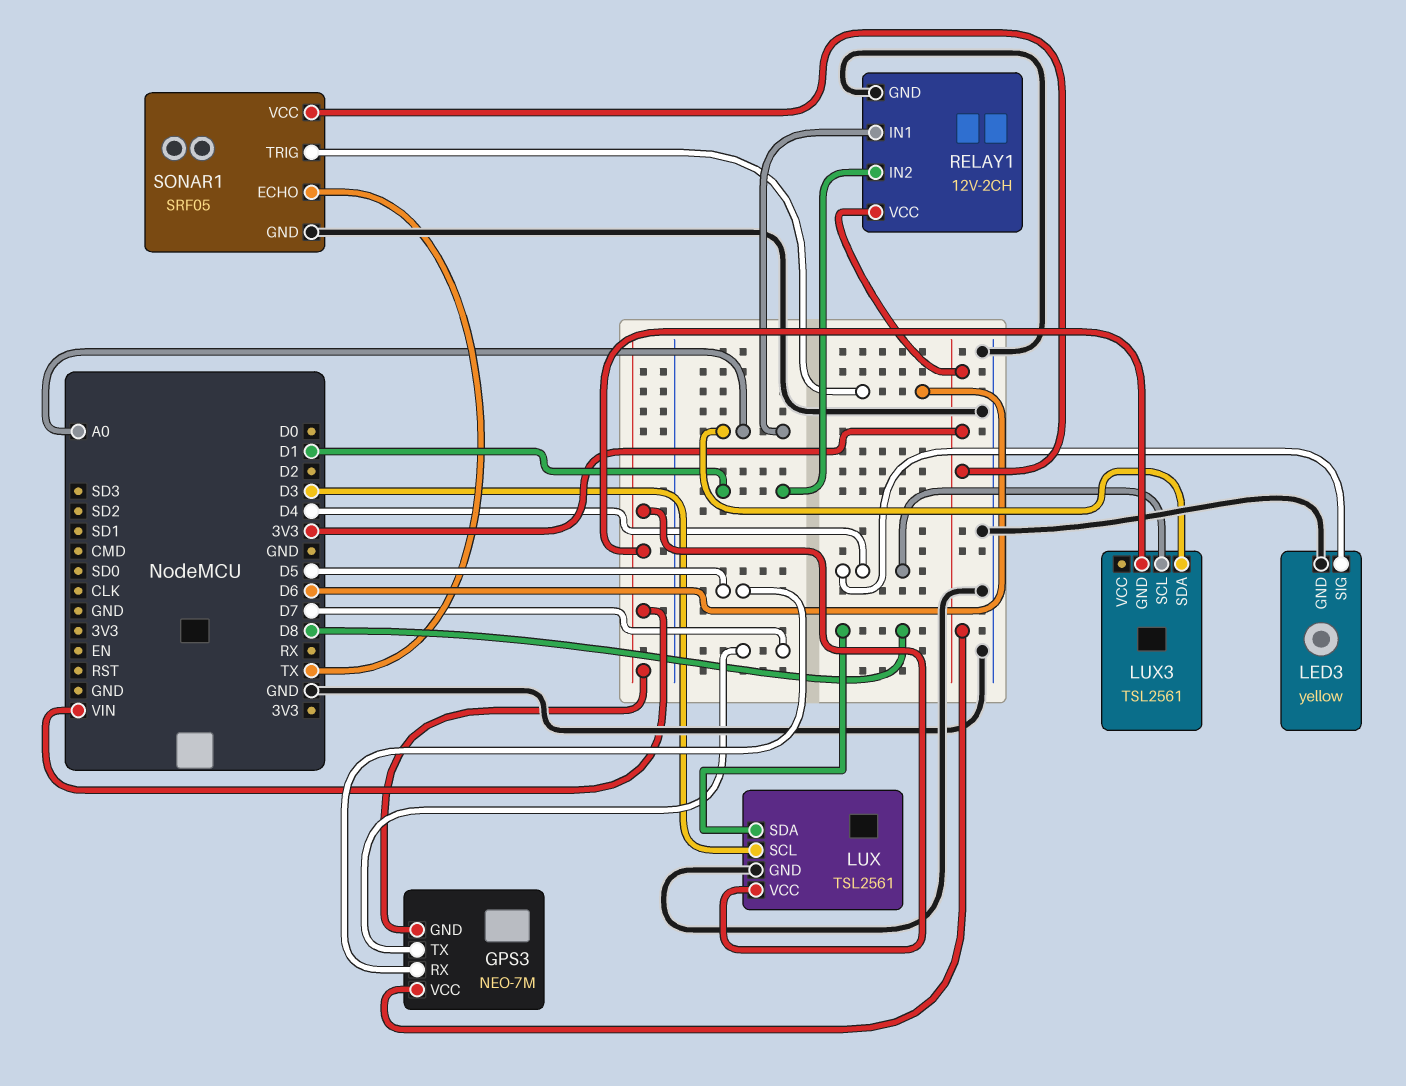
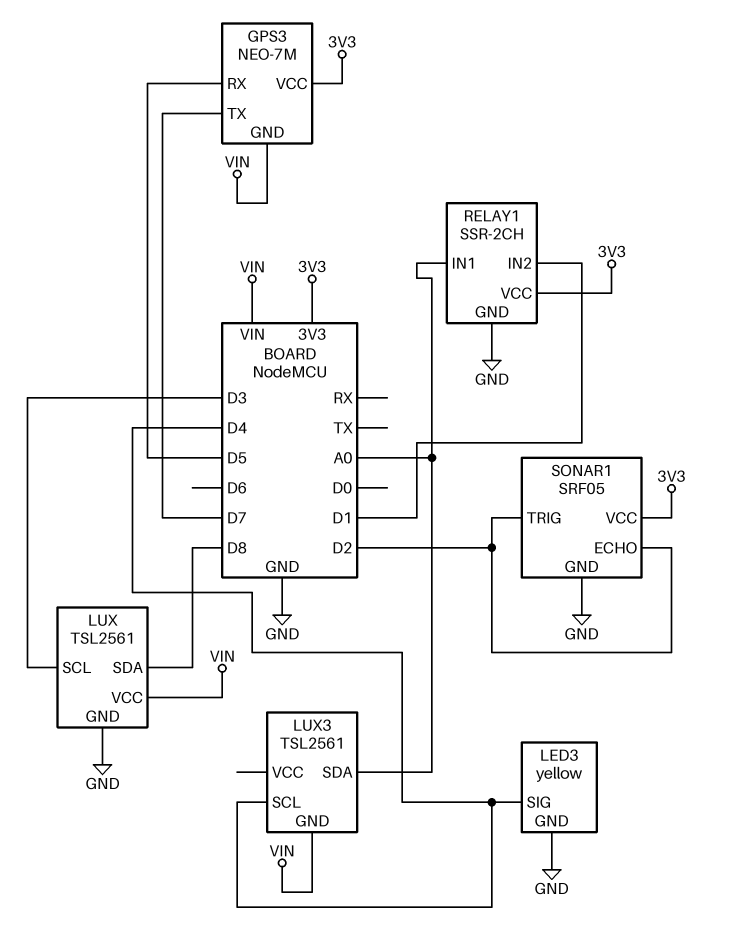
RELAY1: 12V-2CH -> SSR-2CH
SONAR1 pin ECHO: TX -> D2
SONAR1 pin TRIG: D6 -> D2

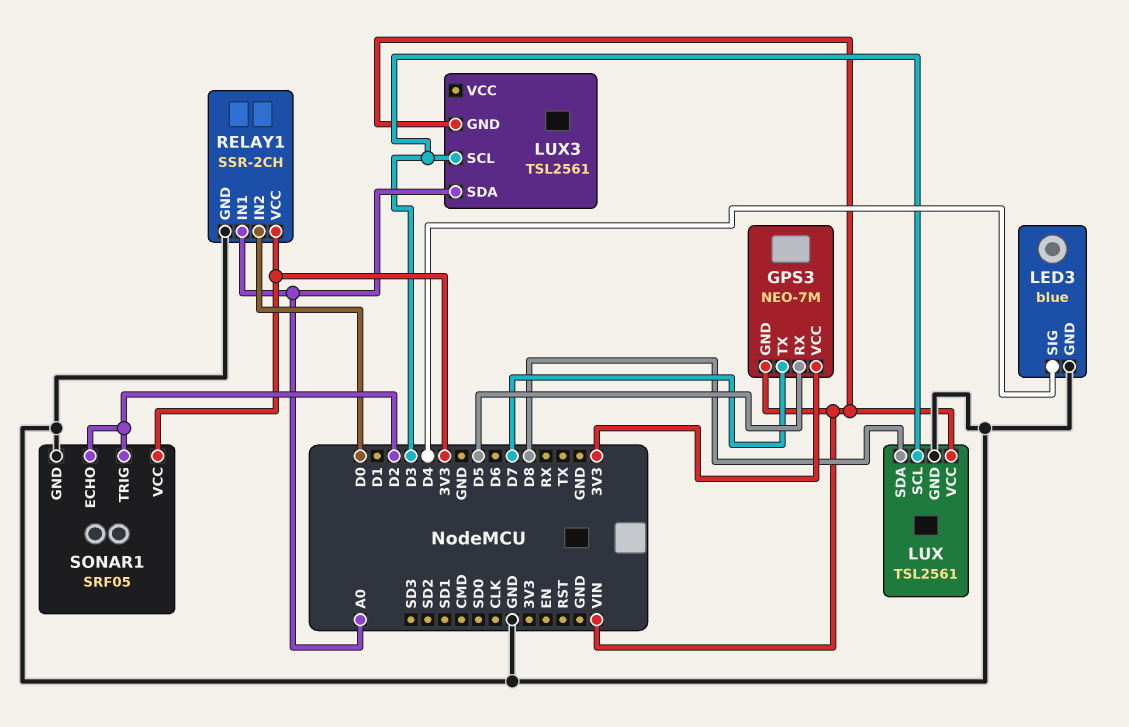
LED3: yellow -> blue
LUX3 pin SCL: D4 -> D3
RELAY1 pin IN2: D1 -> D0

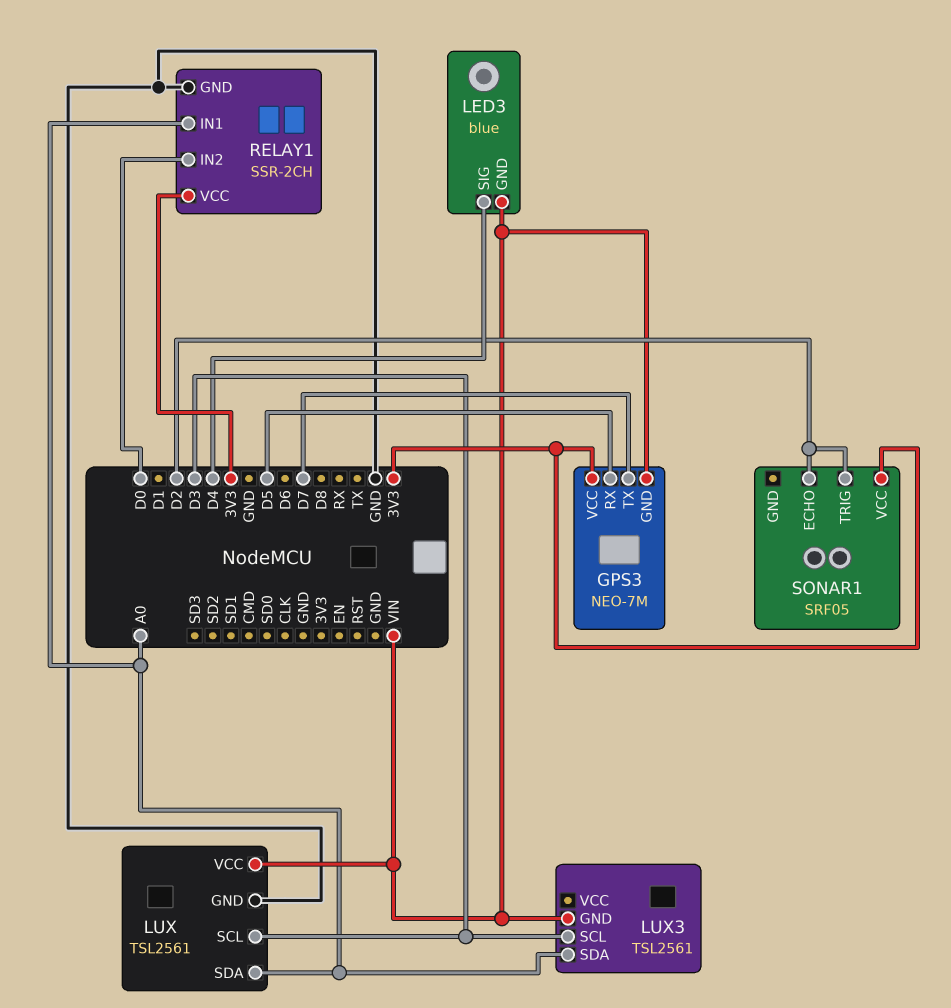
LED3 pin GND: GND -> VIN
LUX pin SDA: D8 -> A0
SONAR1 pin GND: GND -> none

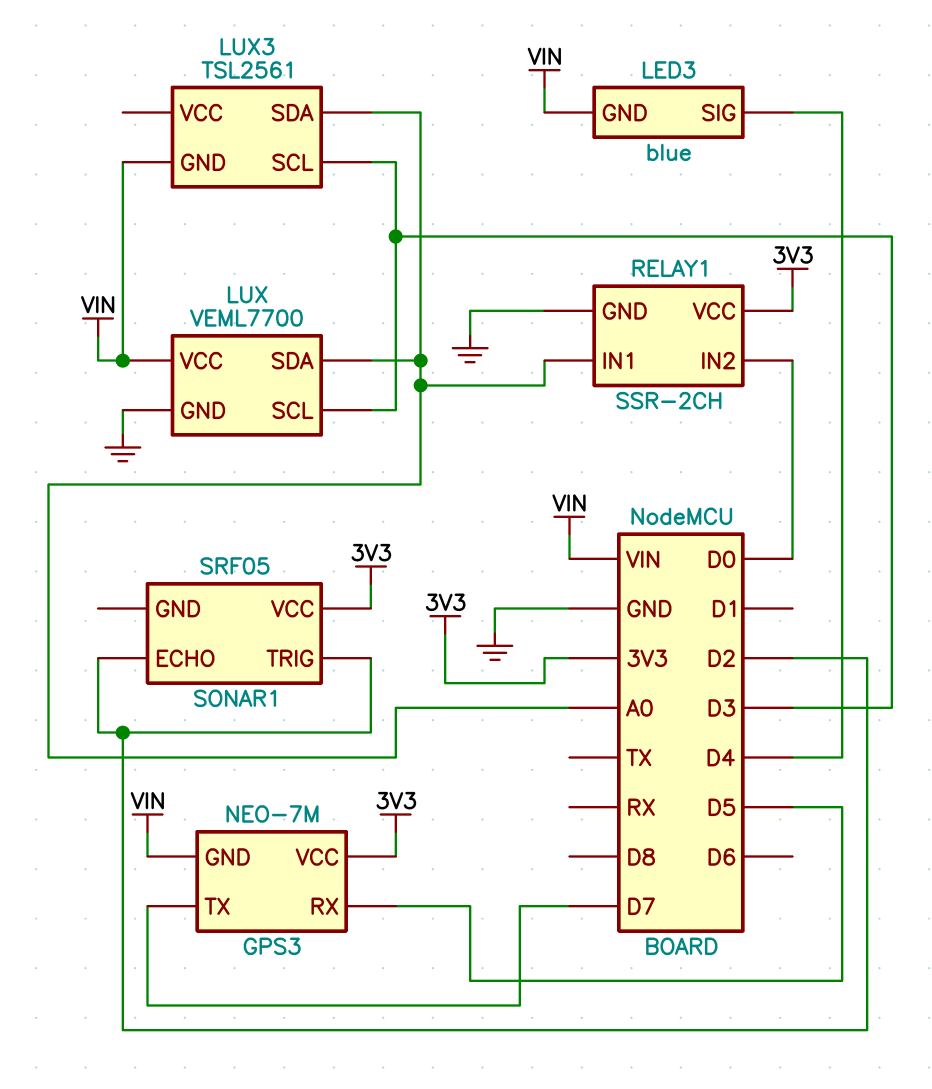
LUX: TSL2561 -> VEML7700

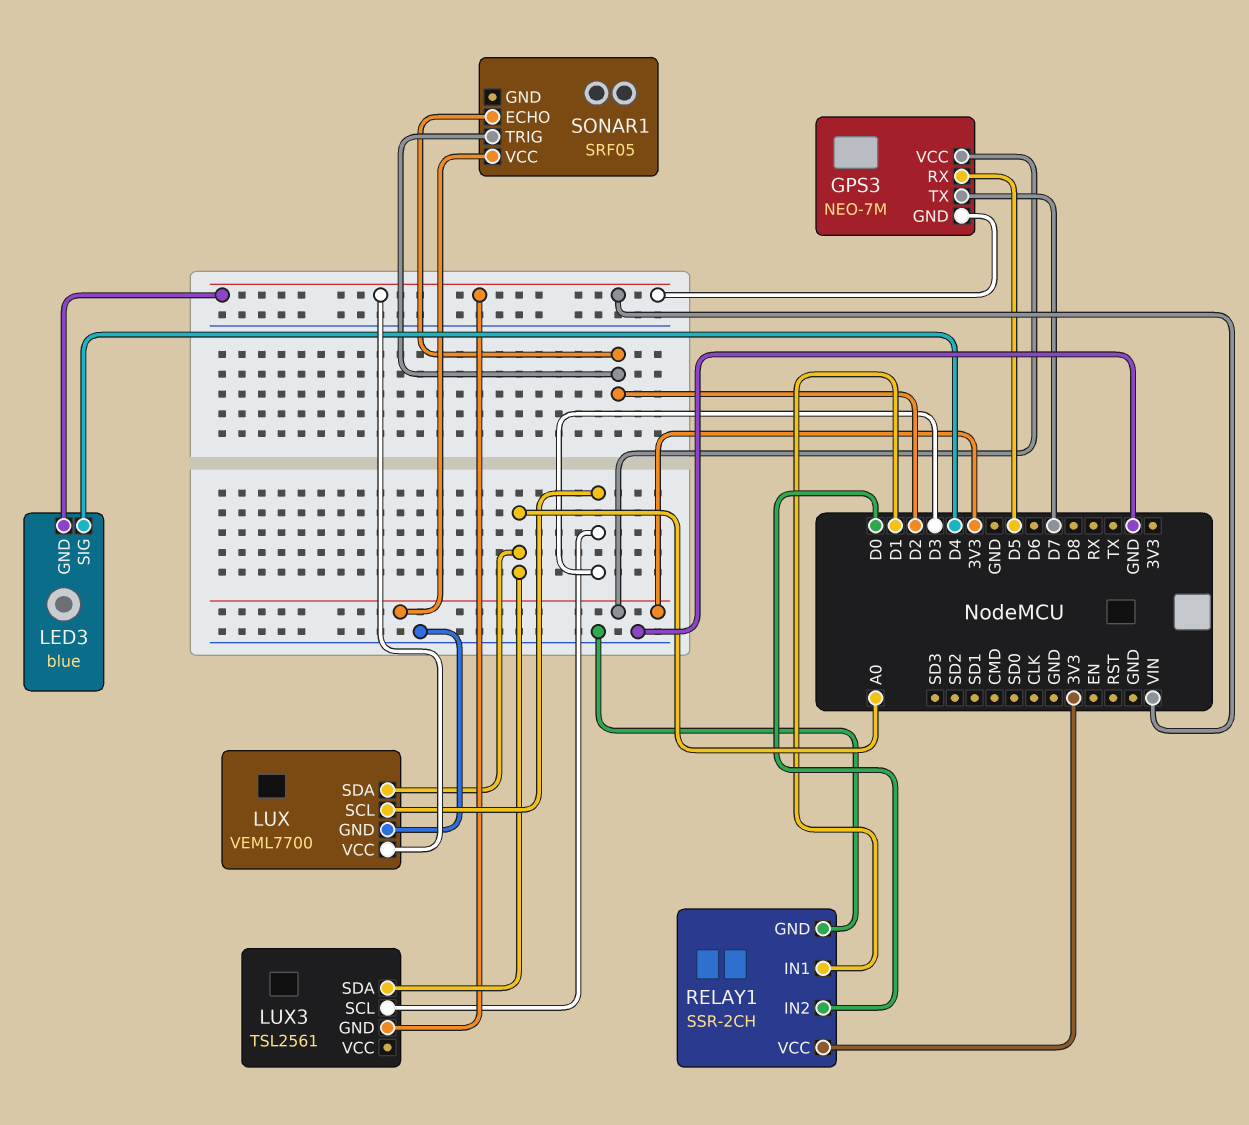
RELAY1 pin IN1: A0 -> D1

